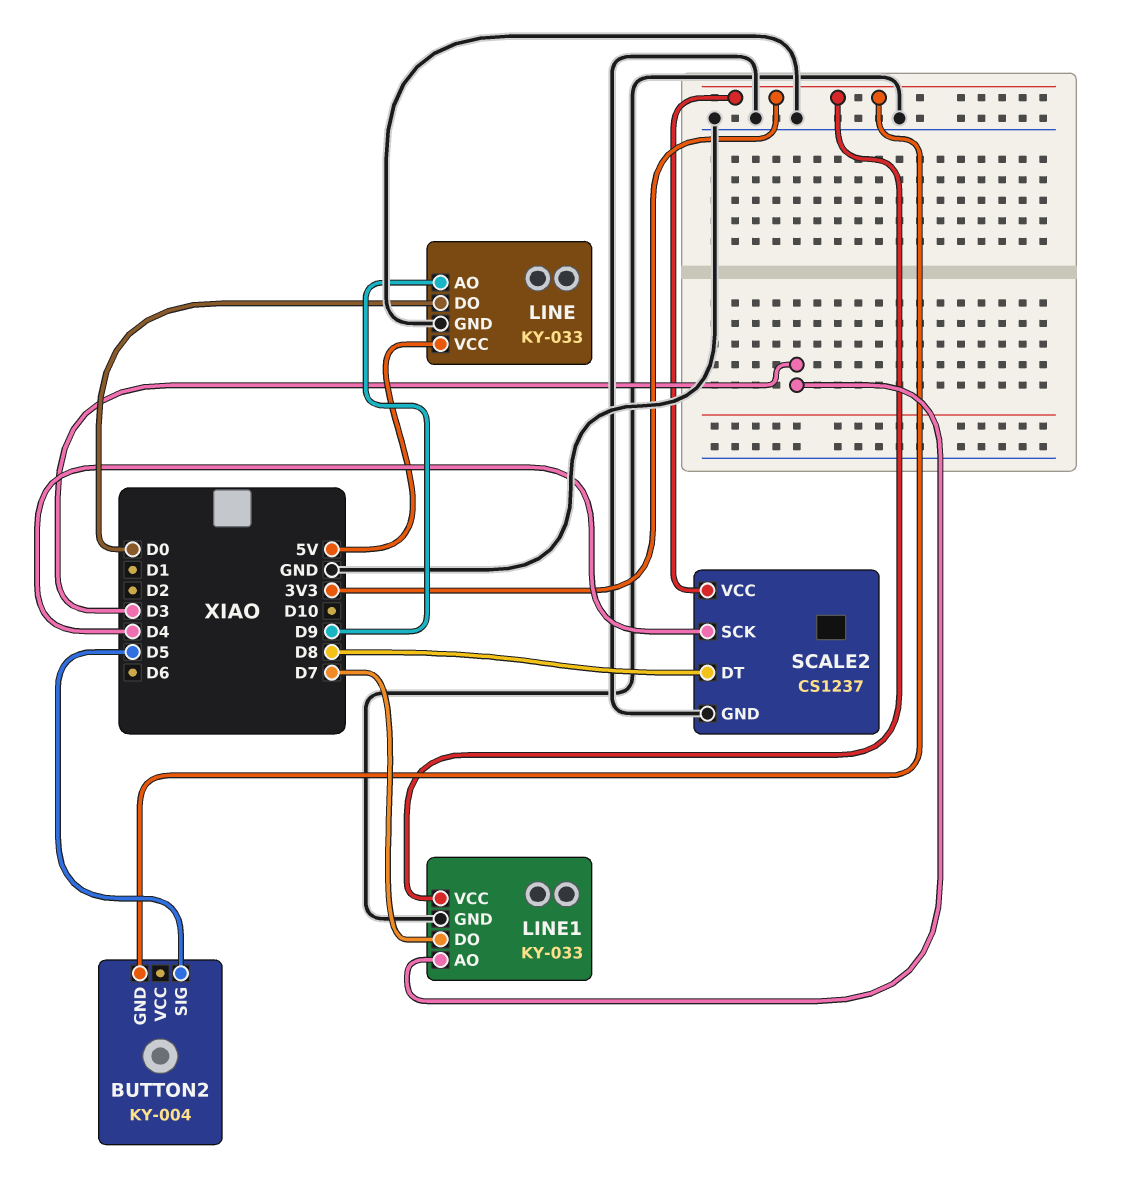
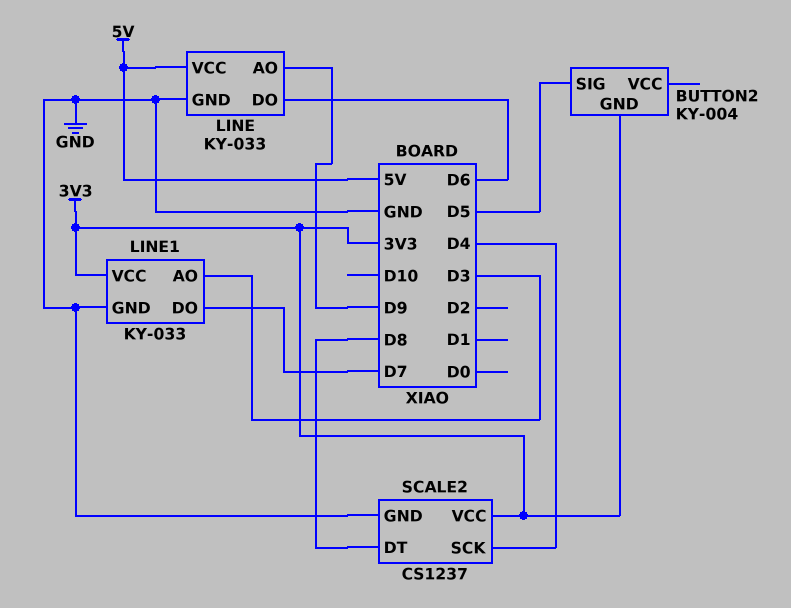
LINE pin DO: D0 -> D6

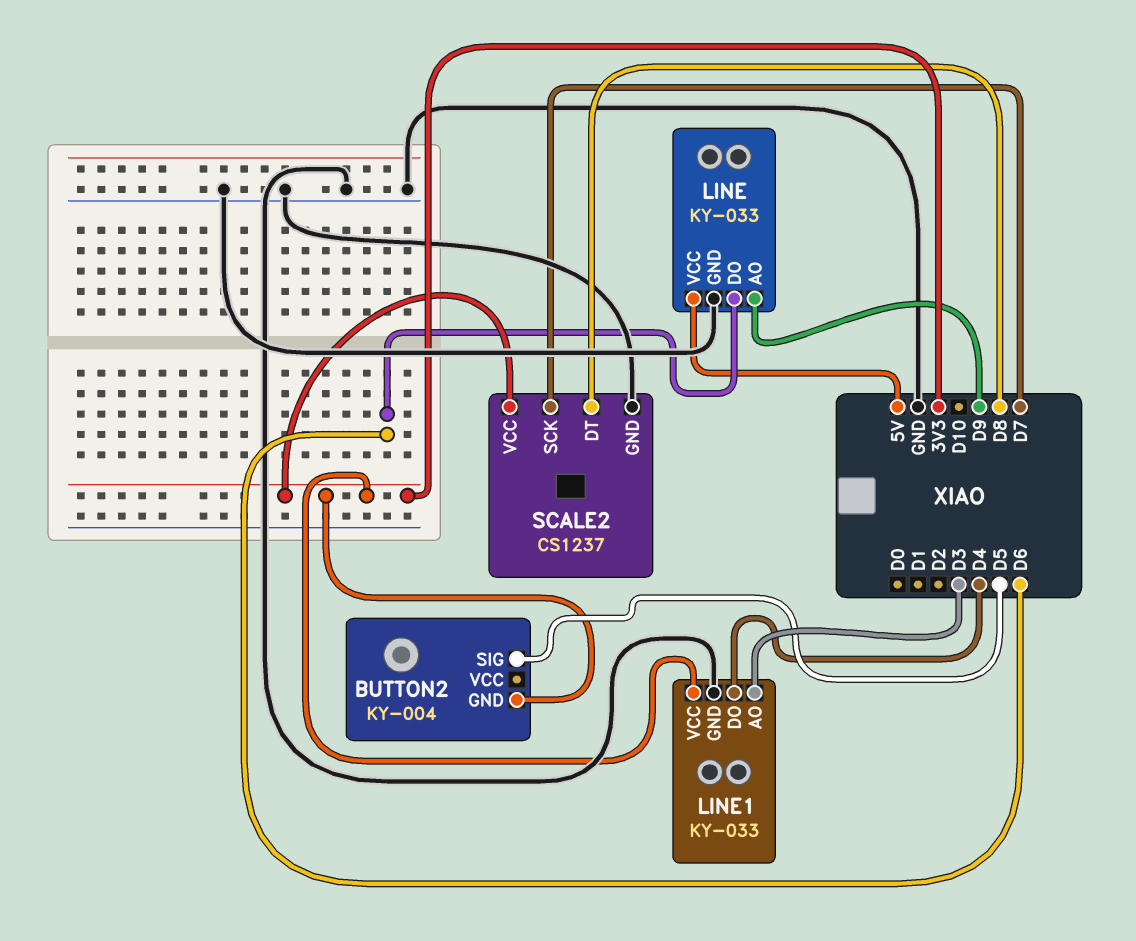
LINE1 pin DO: D7 -> D4
SCALE2 pin SCK: D4 -> D7

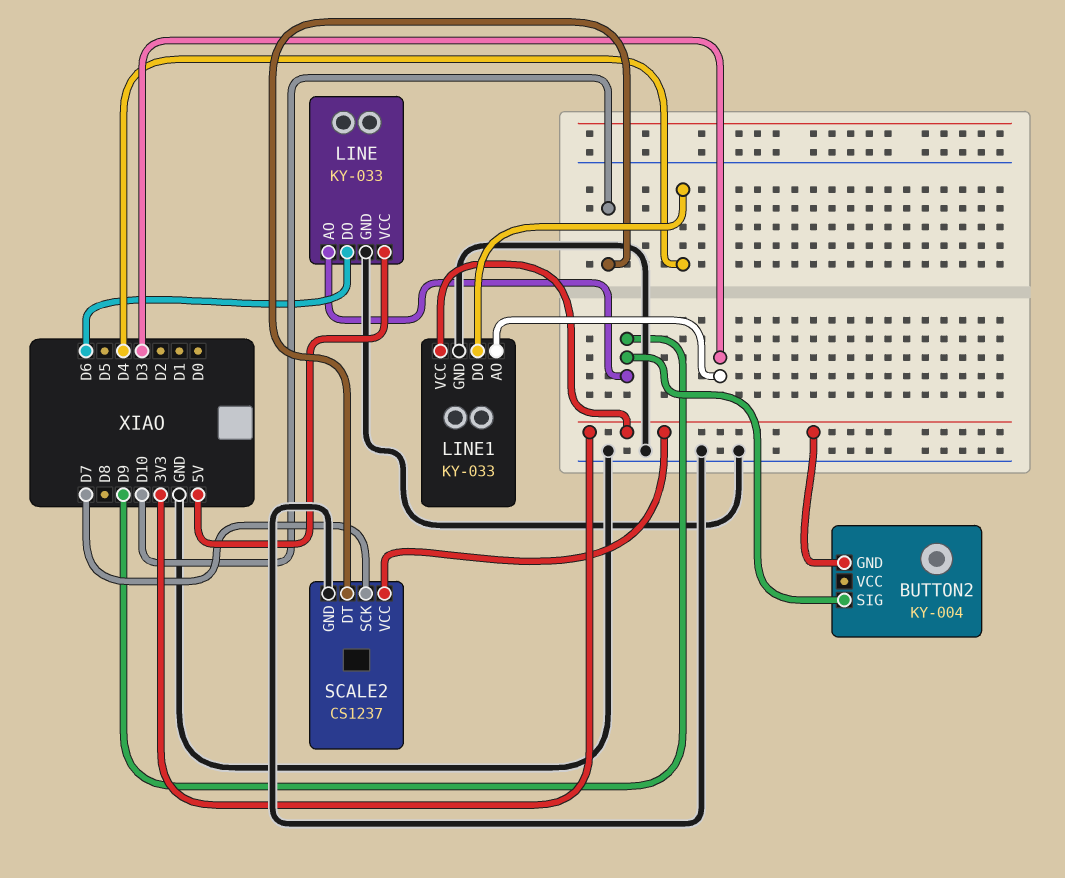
BUTTON2 pin SIG: D5 -> D9
SCALE2 pin DT: D8 -> D10

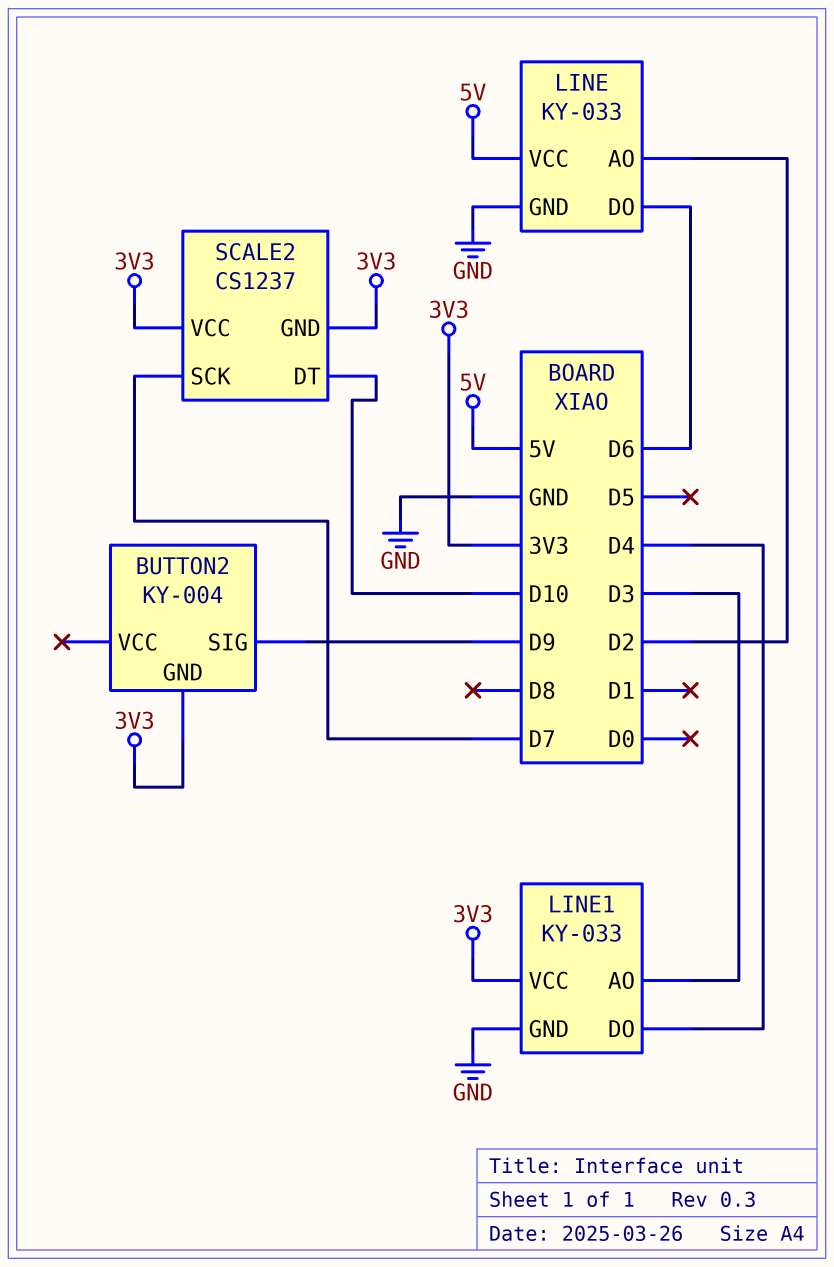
LINE pin AO: D9 -> D2
SCALE2 pin GND: GND -> 3V3

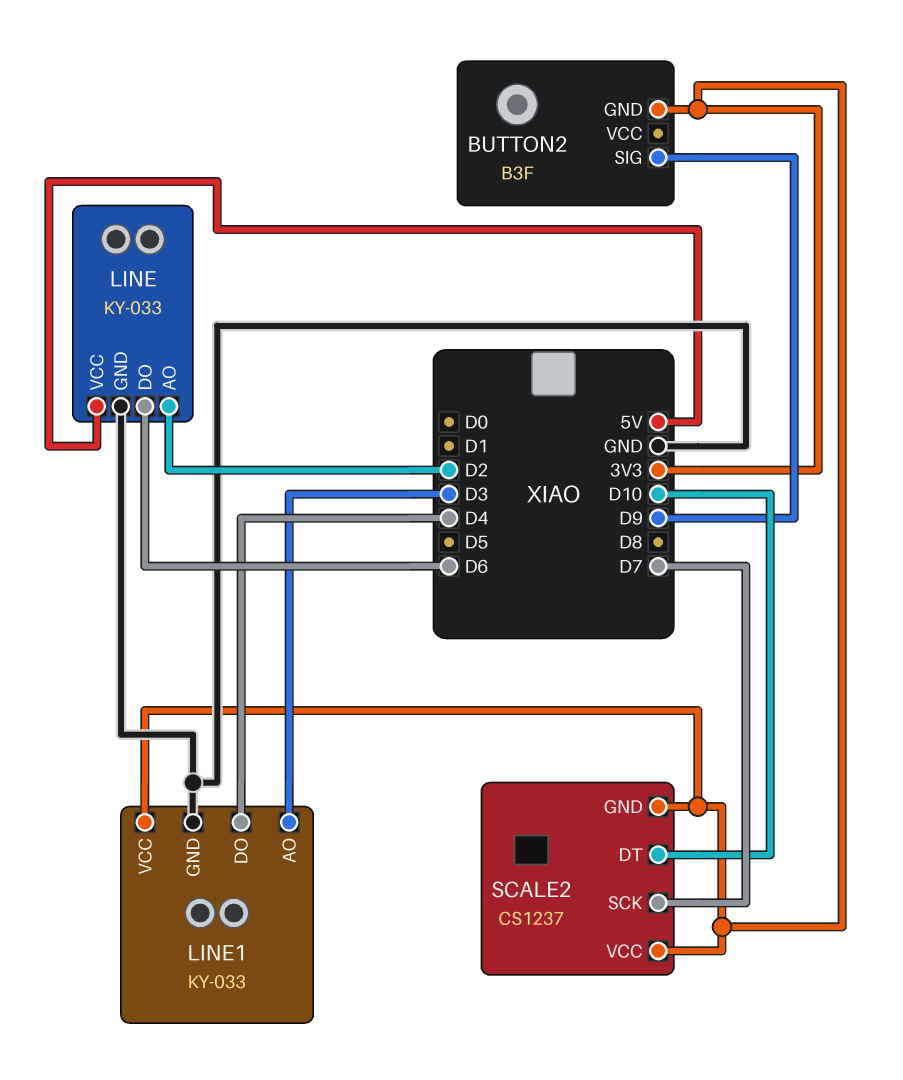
BUTTON2: KY-004 -> B3F

